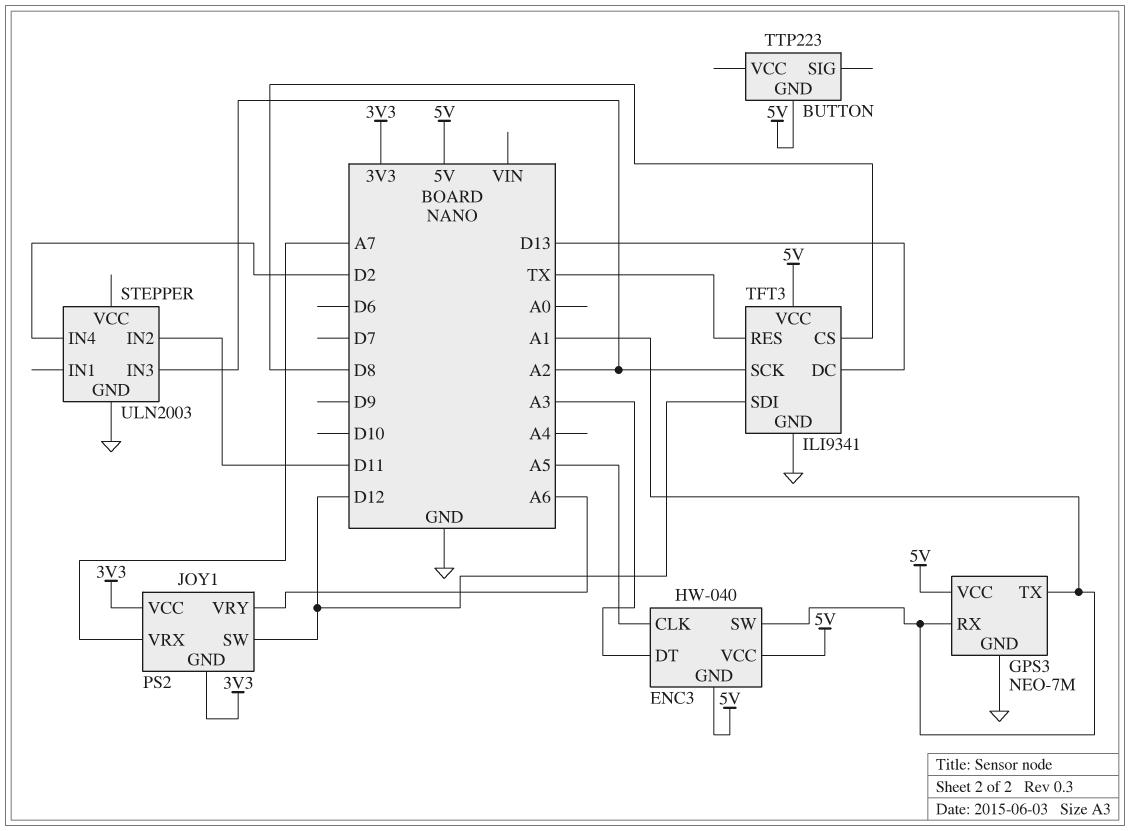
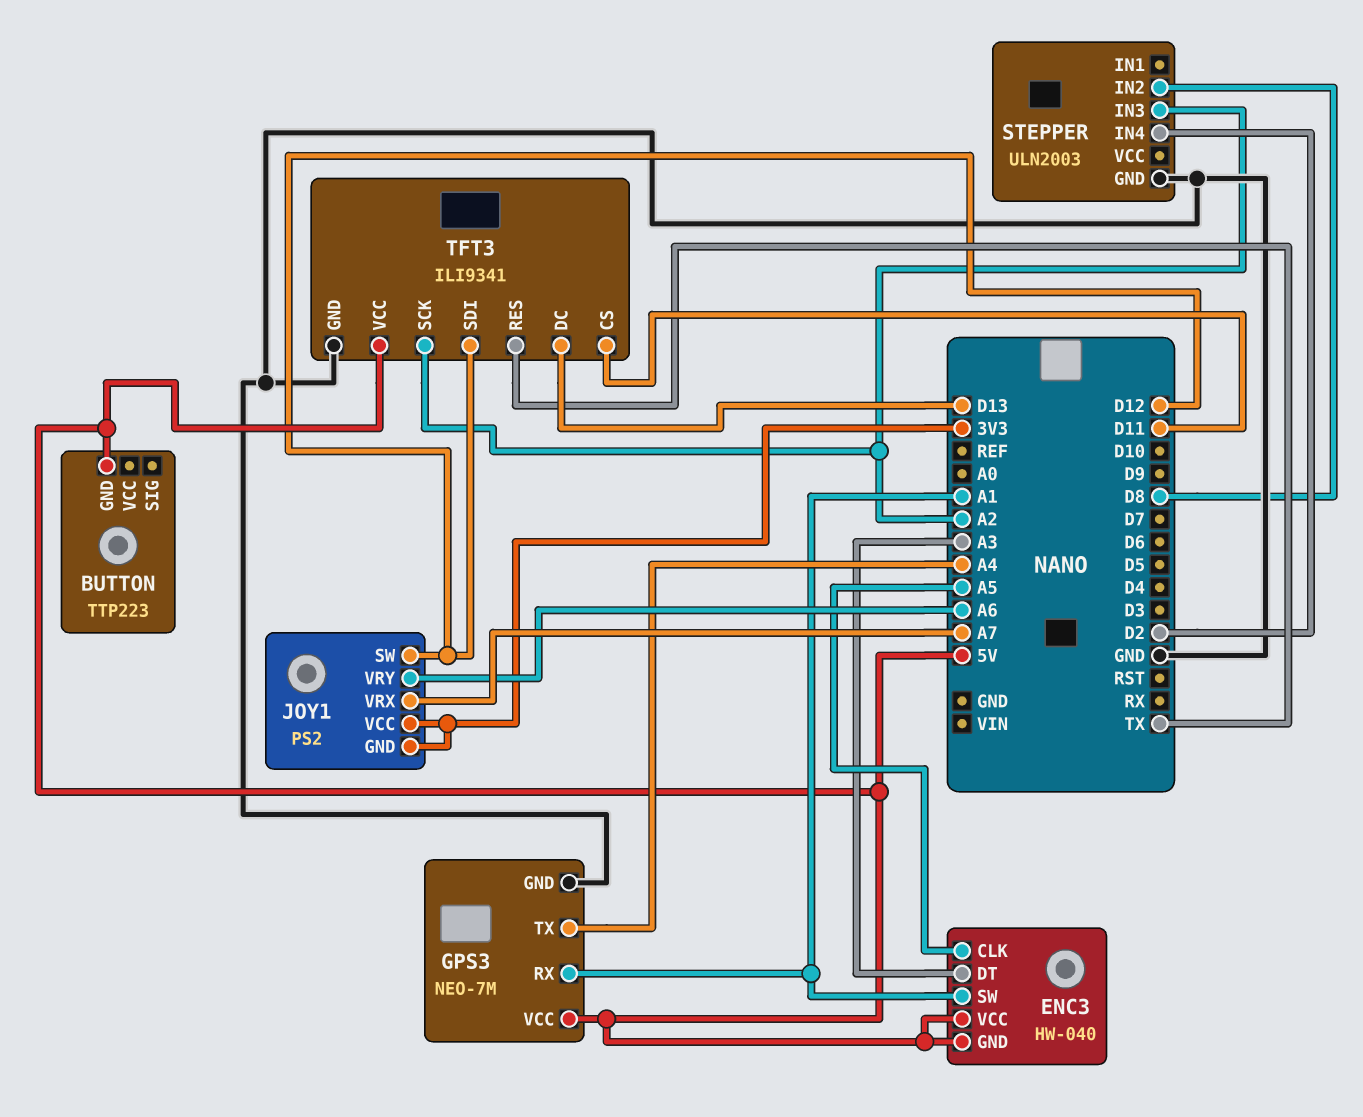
GPS3 pin TX: A1 -> A4
STEPPER pin IN2: D11 -> D8
TFT3 pin CS: D8 -> D11

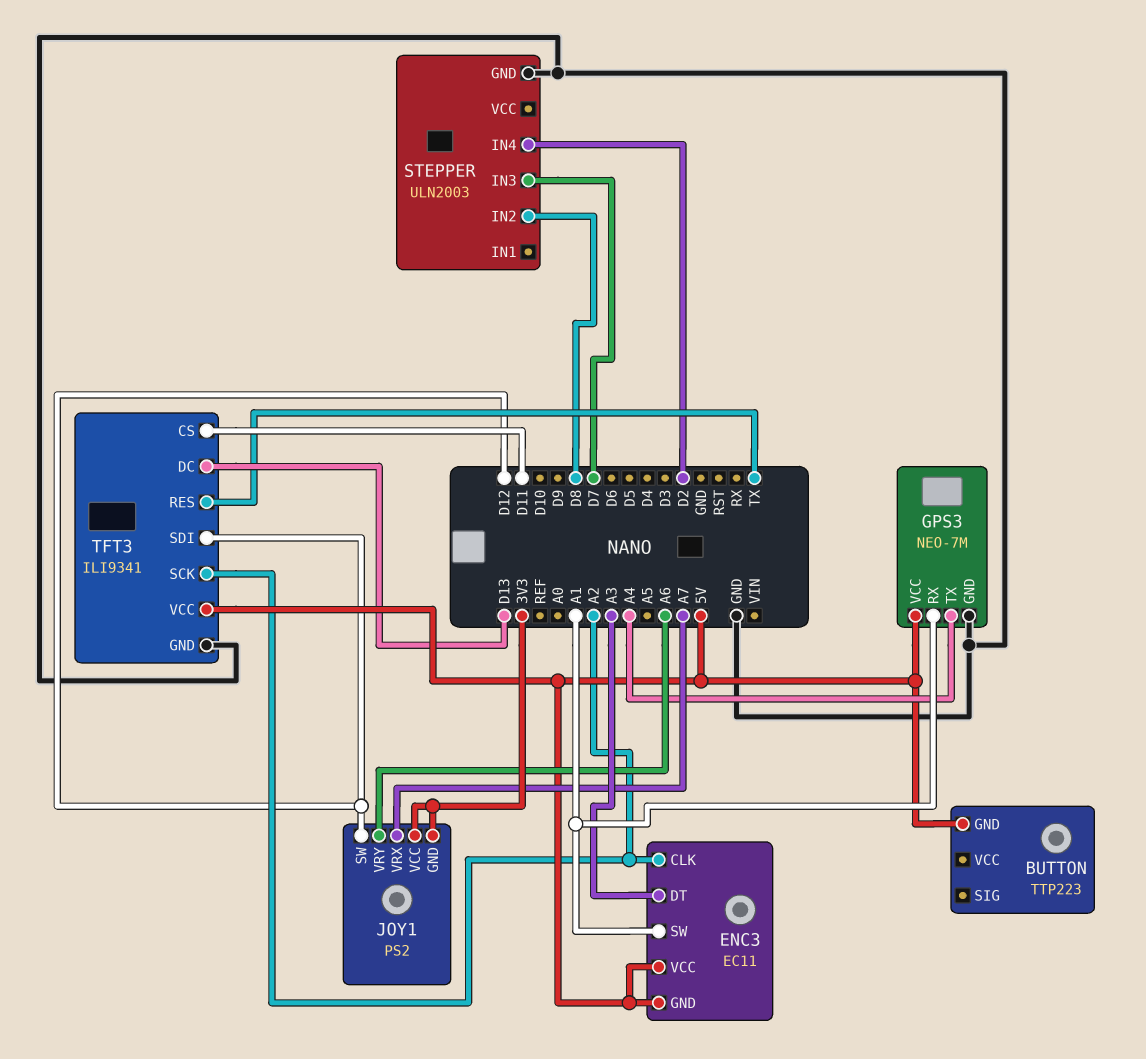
ENC3: HW-040 -> EC11
ENC3 pin CLK: A5 -> A2
STEPPER pin IN3: A2 -> D7

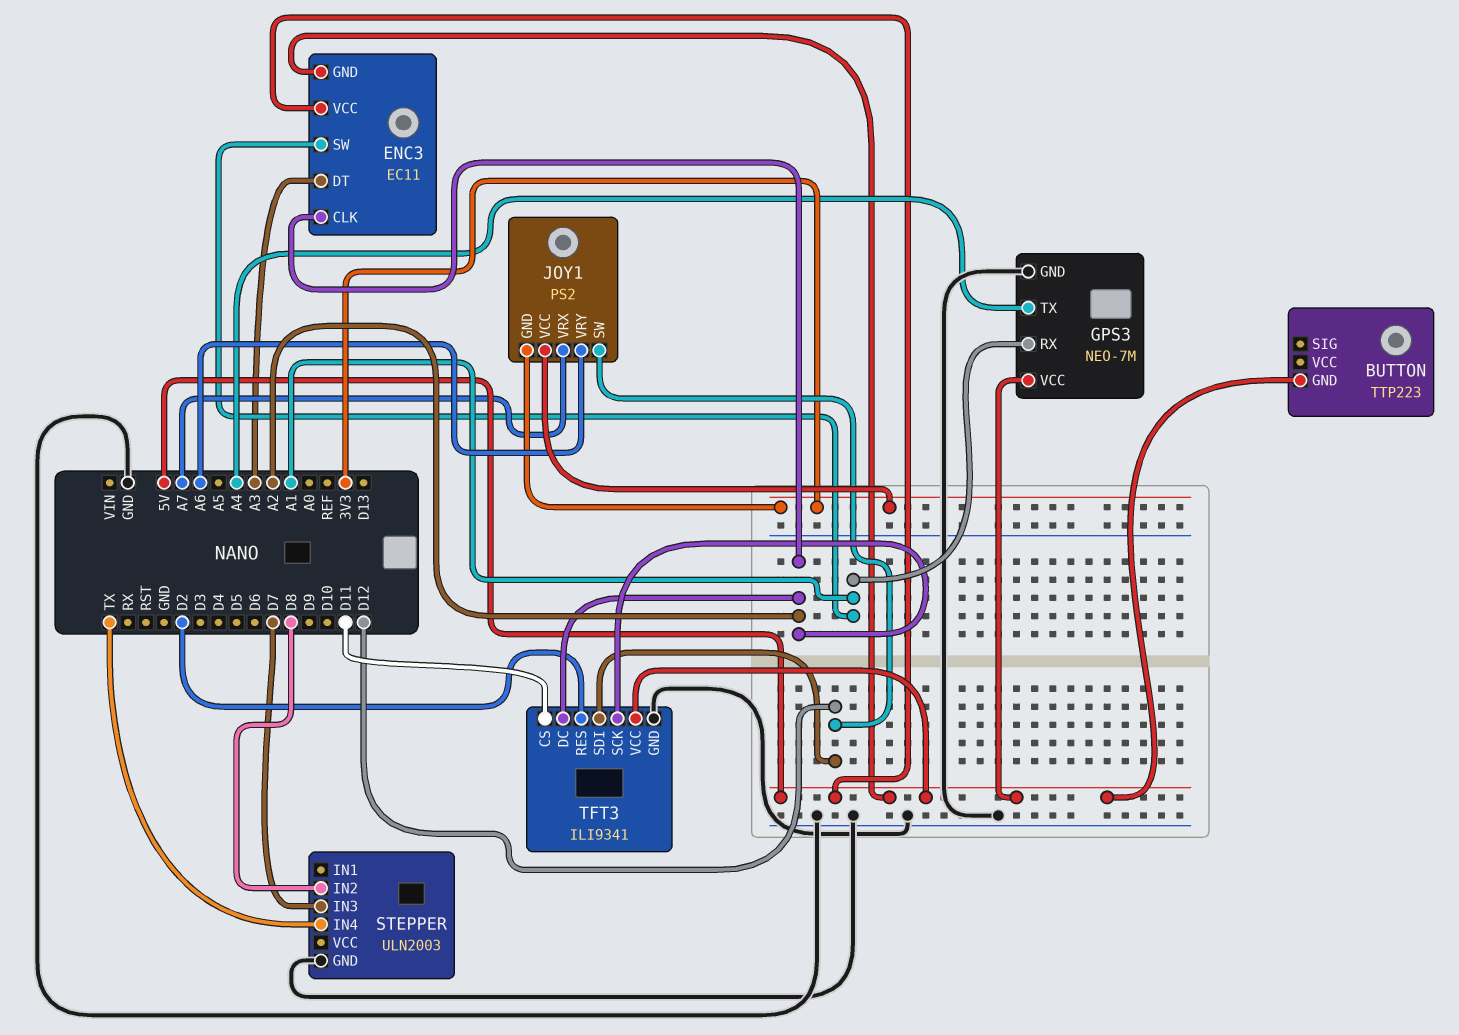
STEPPER pin IN4: D2 -> TX
TFT3 pin DC: D13 -> A2
TFT3 pin RES: TX -> D2

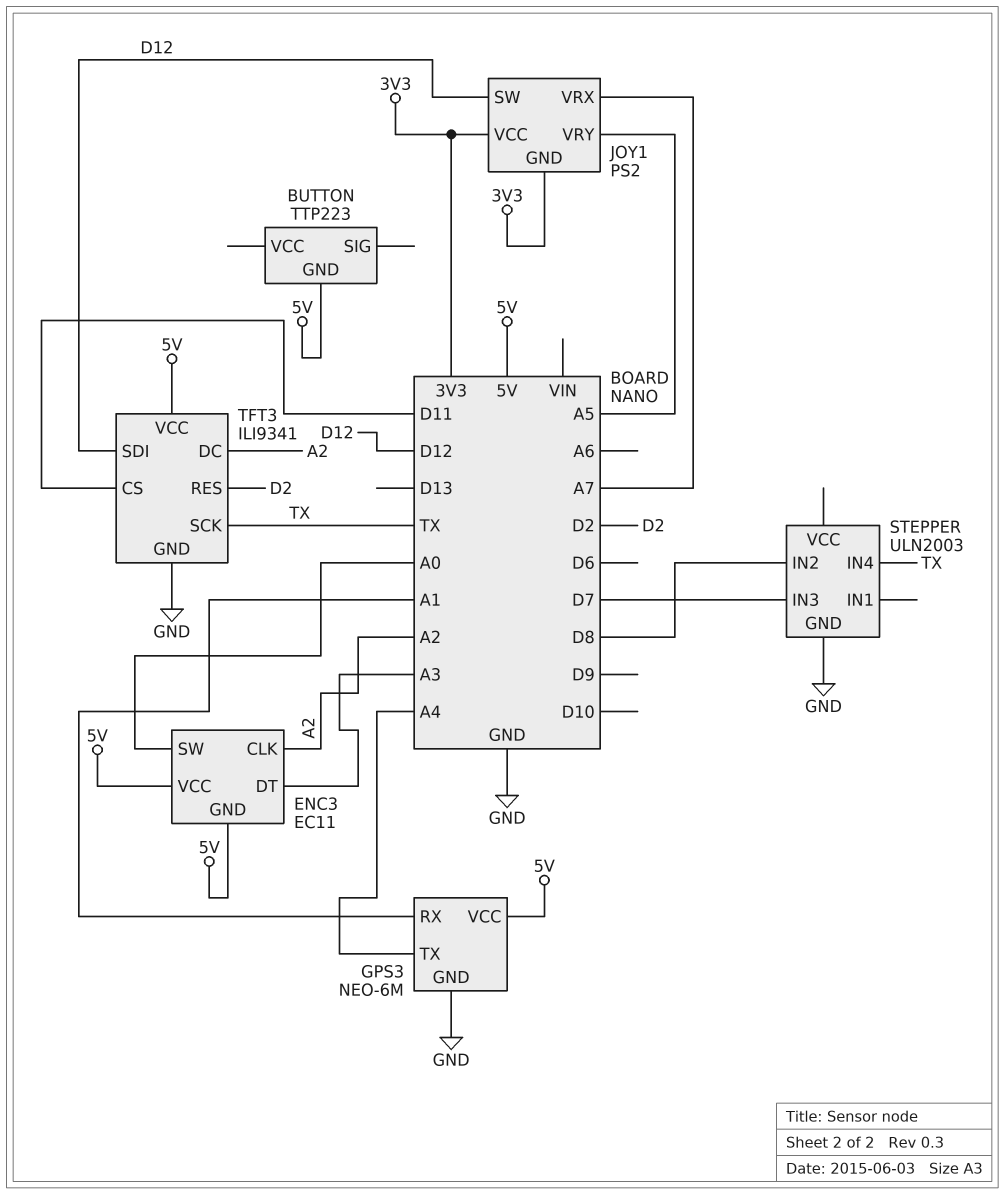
ENC3 pin SW: A1 -> A0
GPS3: NEO-7M -> NEO-6M
JOY1 pin VRY: A6 -> A5
TFT3 pin SCK: A2 -> TX

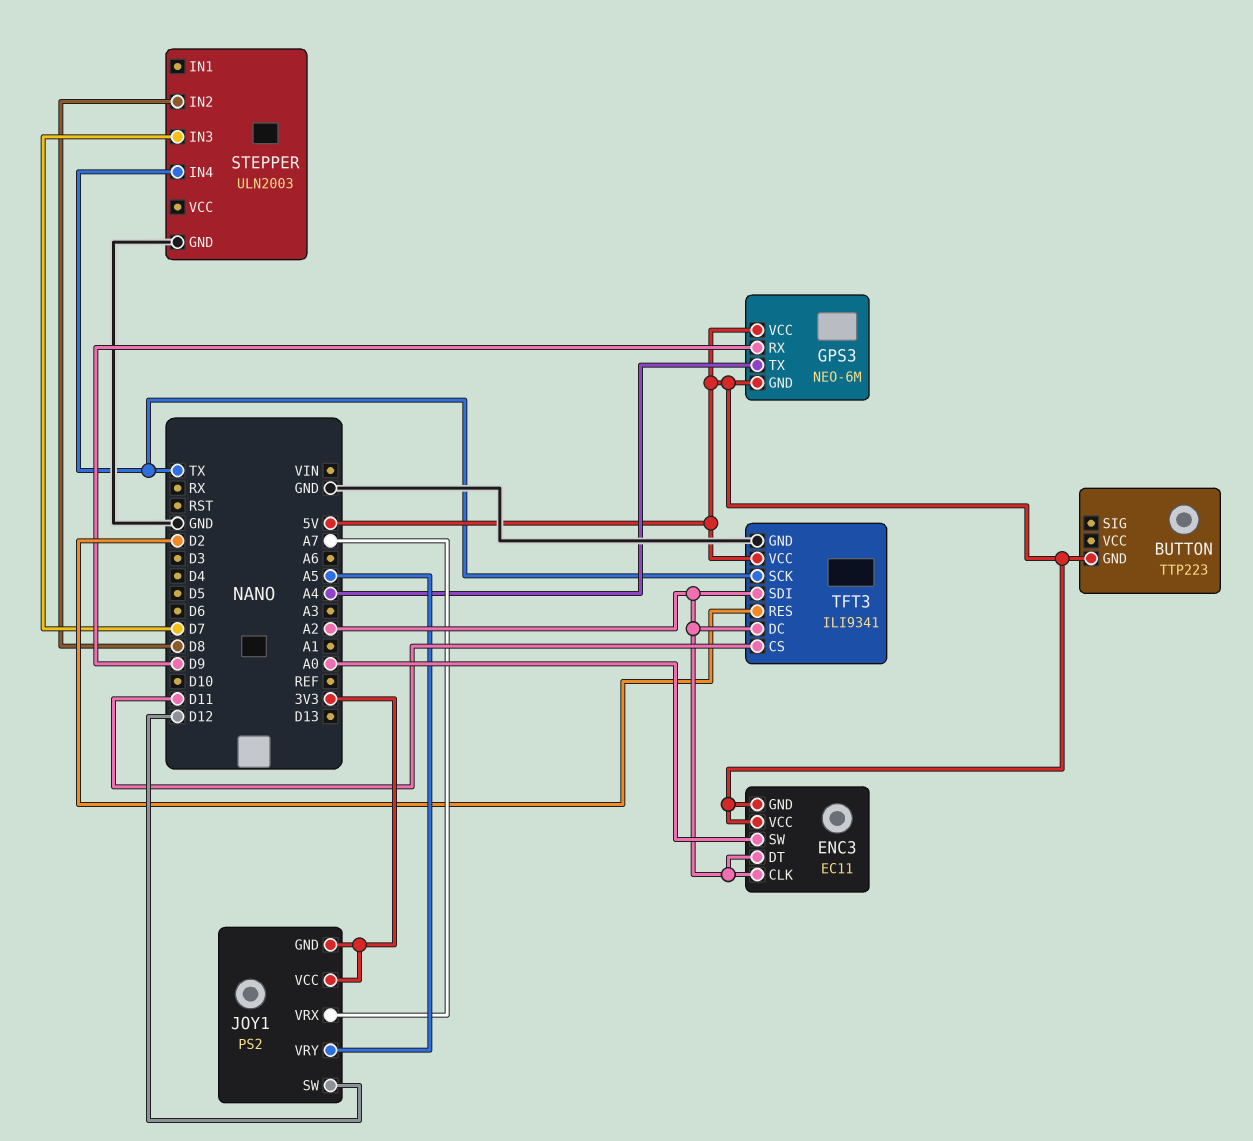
ENC3 pin DT: A3 -> A2
GPS3 pin GND: GND -> 5V
GPS3 pin RX: A1 -> D9
TFT3 pin SDI: D12 -> A2

